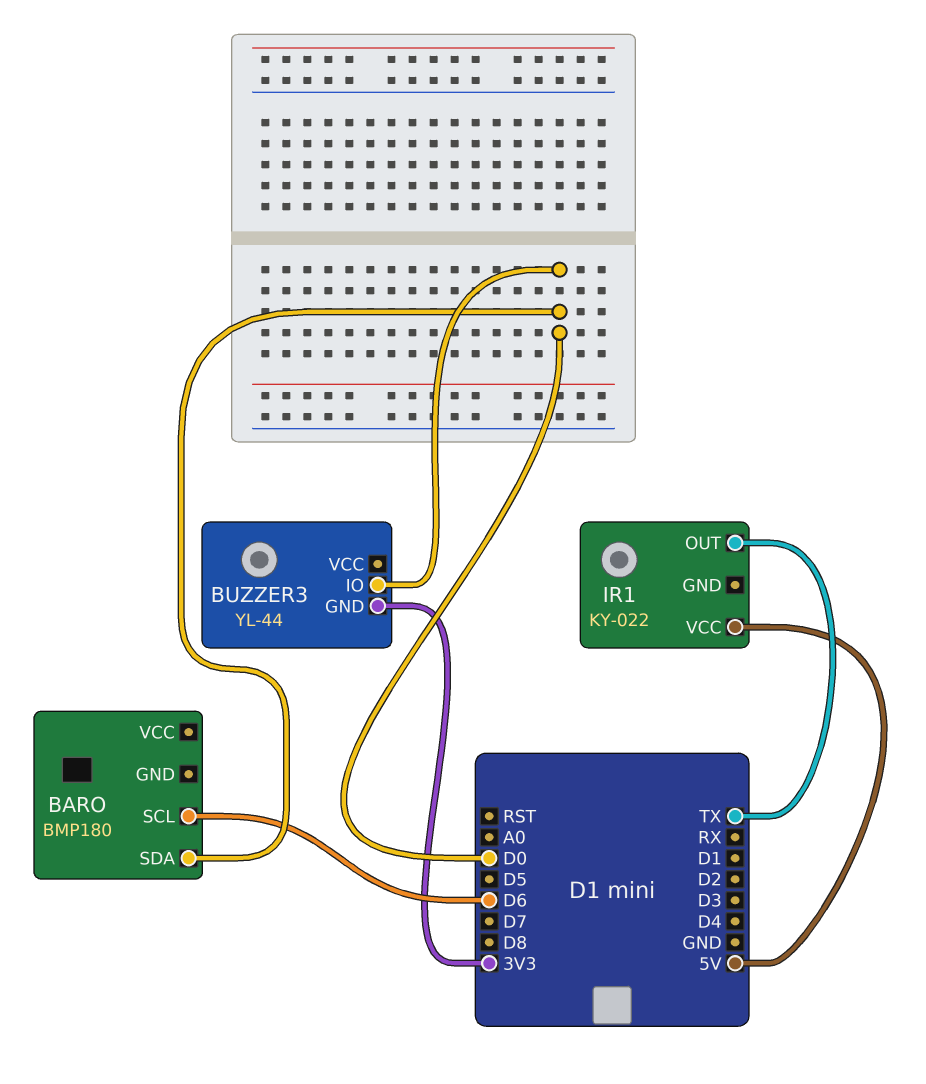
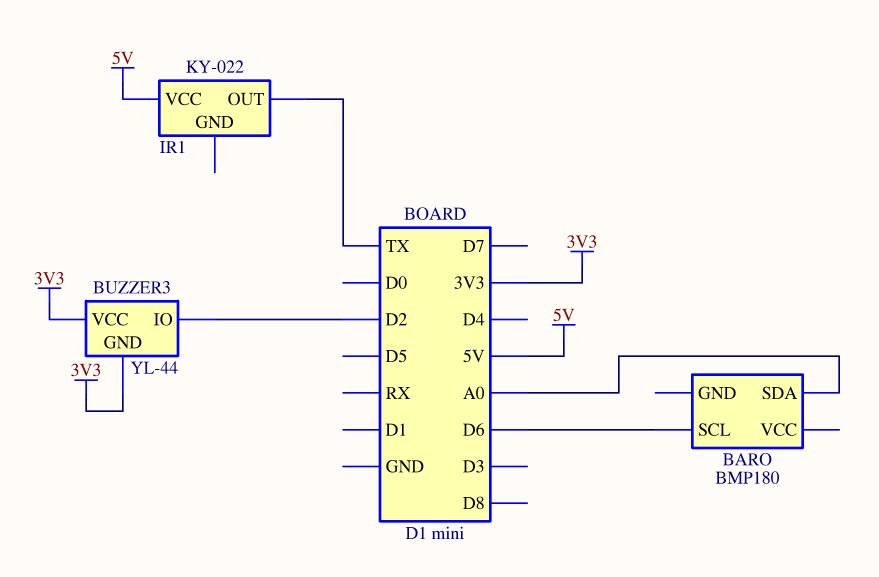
BARO pin SDA: D0 -> A0
BUZZER3 pin IO: D0 -> D2
BUZZER3 pin VCC: none -> 3V3

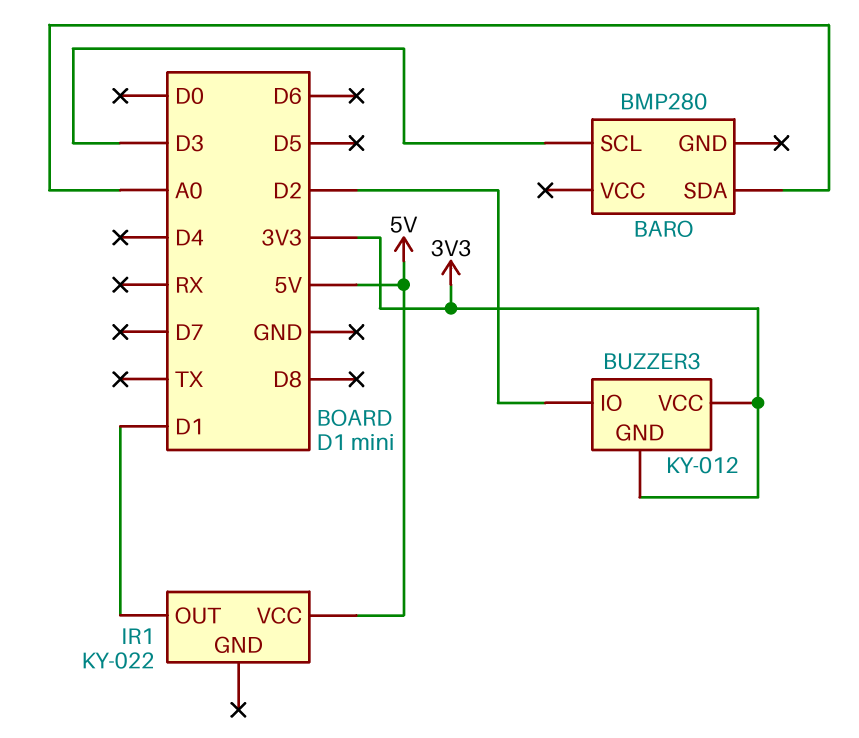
BARO: BMP180 -> BMP280
BARO pin SCL: D6 -> D3
BUZZER3: YL-44 -> KY-012
IR1 pin OUT: TX -> D1

